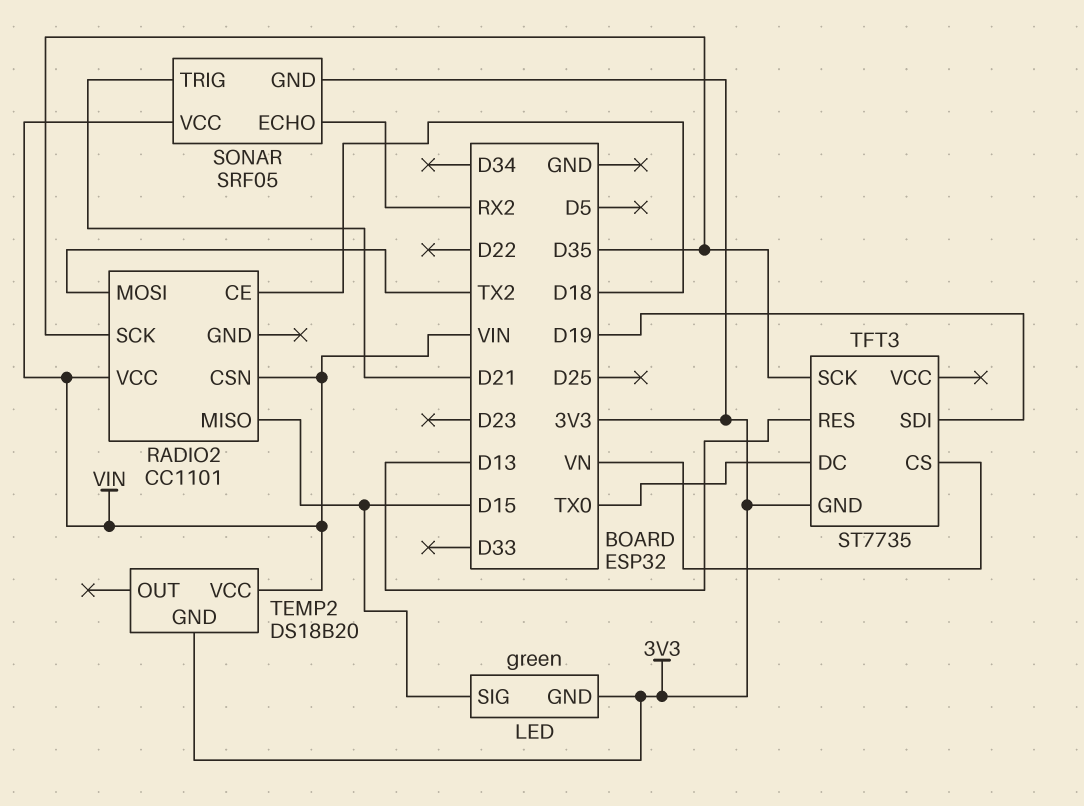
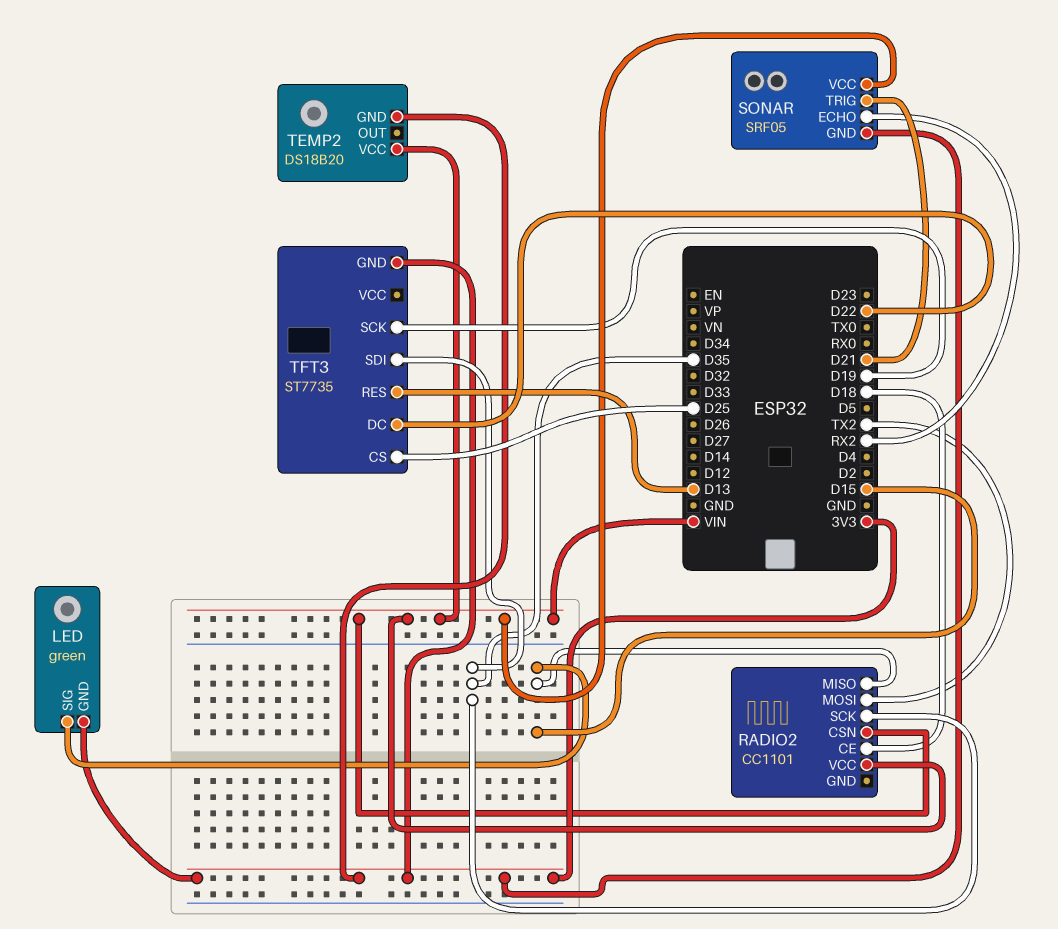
TFT3 pin CS: VN -> D25
TFT3 pin DC: TX0 -> D22
TFT3 pin SCK: D35 -> D19
TFT3 pin SDI: D19 -> D35

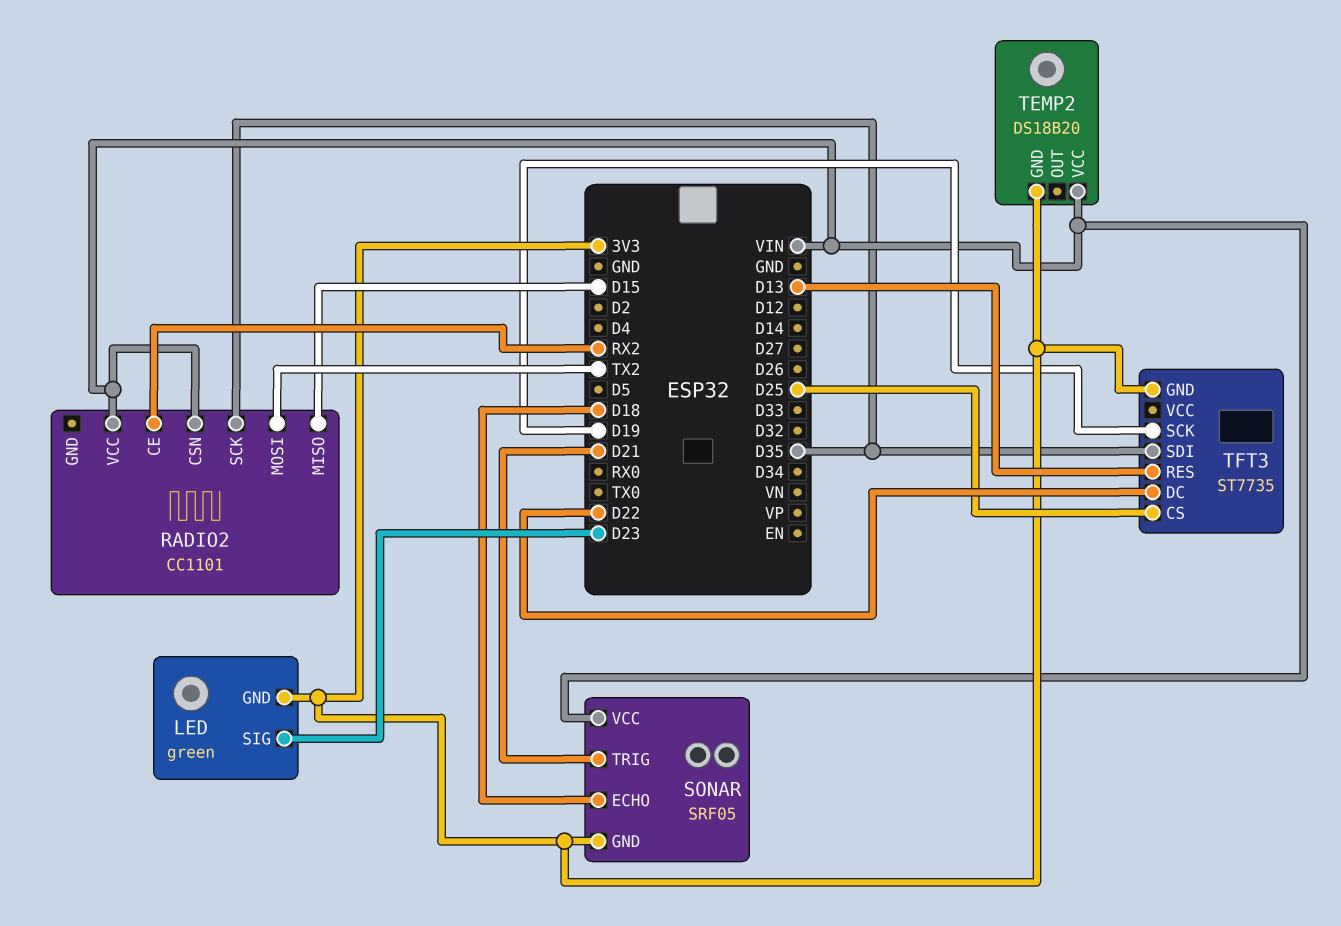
LED pin SIG: D15 -> D23
RADIO2 pin CE: D18 -> RX2
SONAR pin ECHO: RX2 -> D18

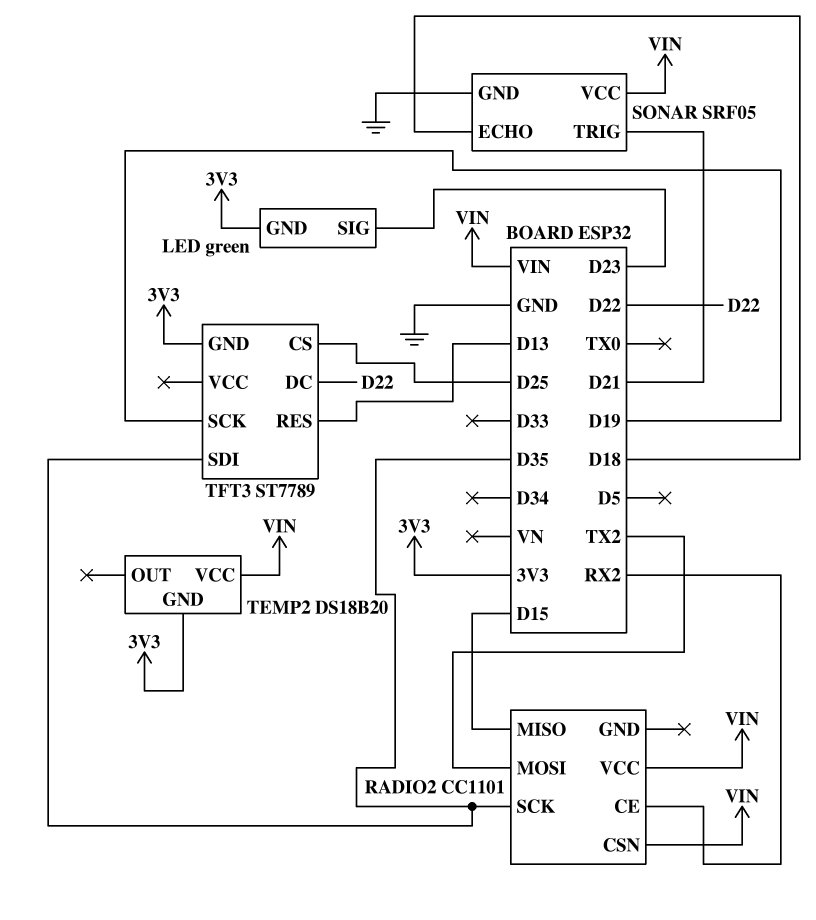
SONAR pin GND: 3V3 -> GND
TFT3: ST7735 -> ST7789

